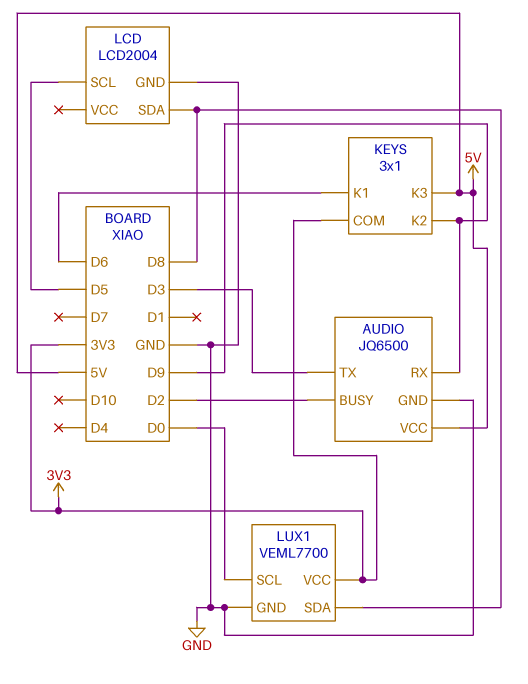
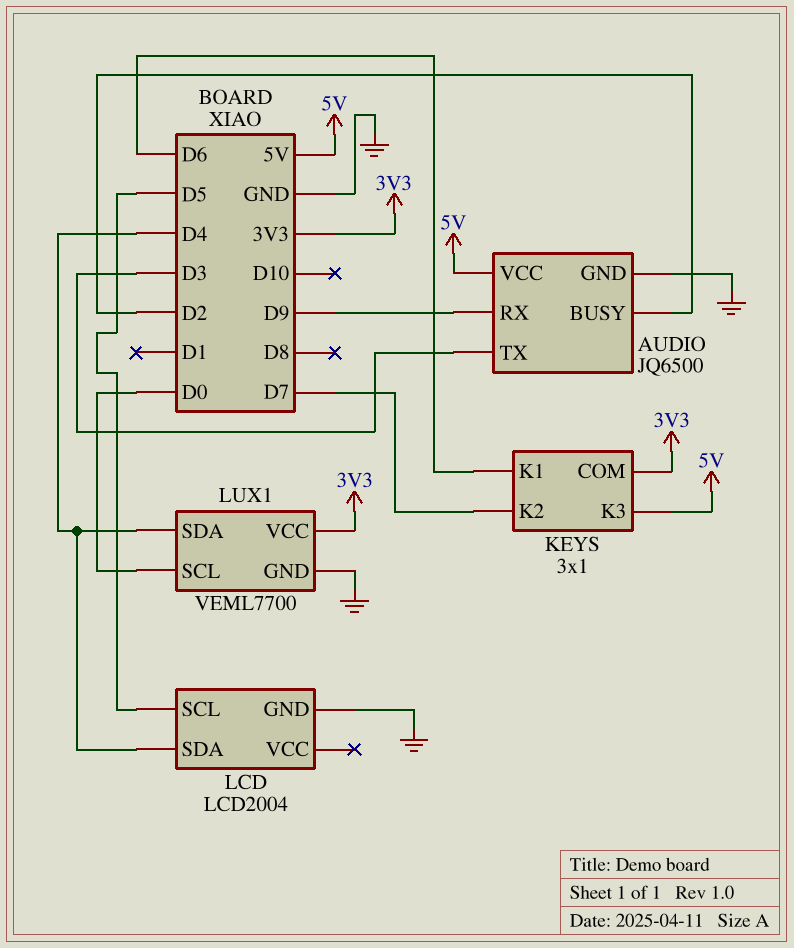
KEYS pin K2: D9 -> D7
LCD pin SDA: D8 -> D4
LUX1 pin SDA: D8 -> D4

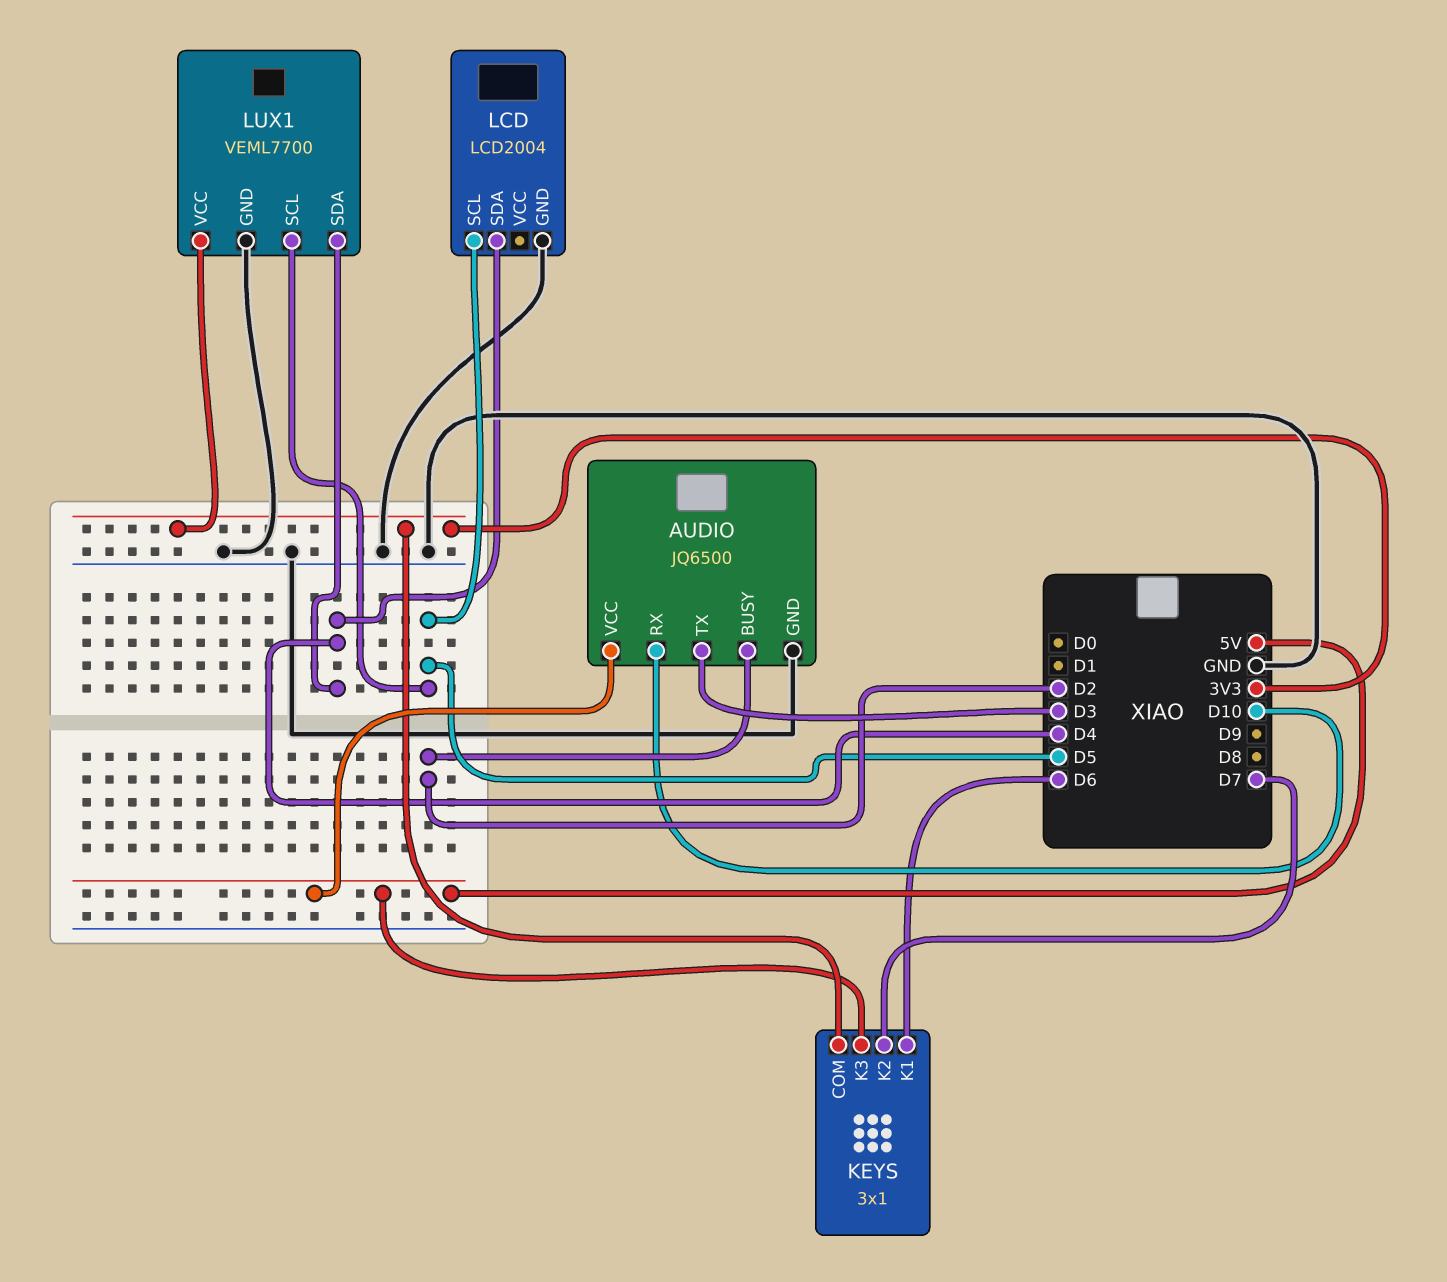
AUDIO pin RX: D9 -> D10
LUX1 pin SCL: D0 -> D5

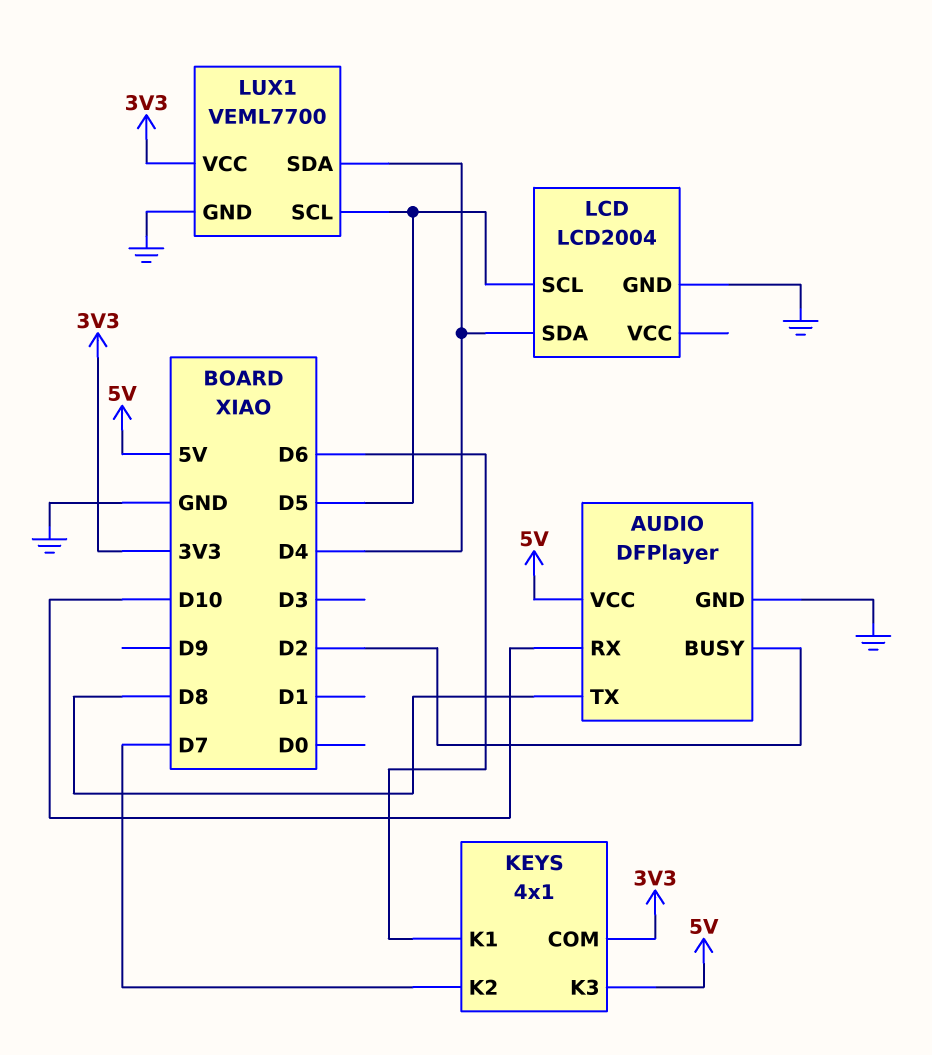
AUDIO: JQ6500 -> DFPlayer
AUDIO pin TX: D3 -> D8
KEYS: 3x1 -> 4x1

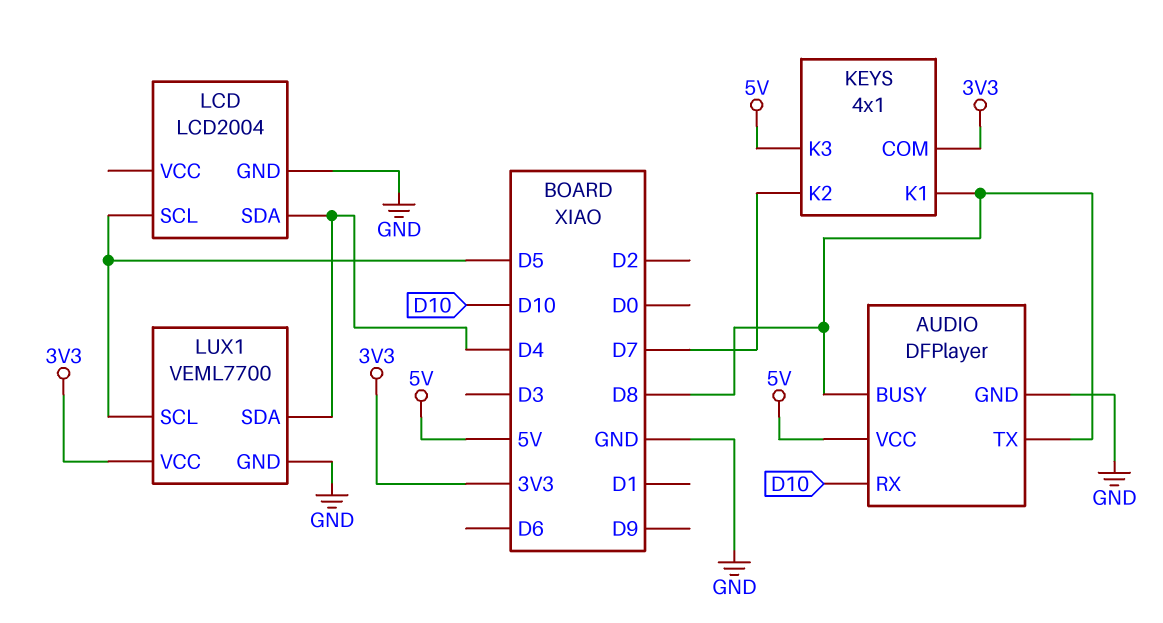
AUDIO pin BUSY: D2 -> D8
KEYS pin K1: D6 -> D8

